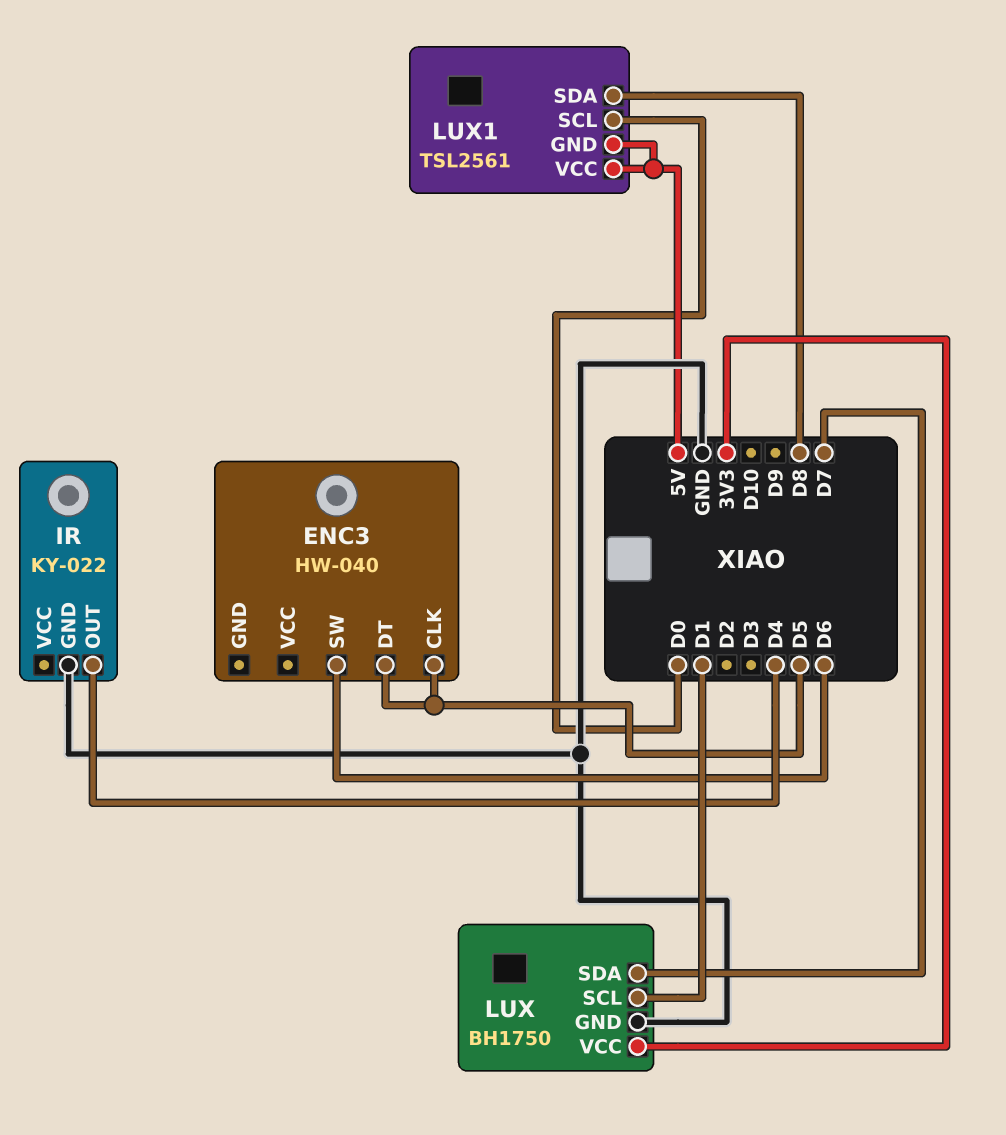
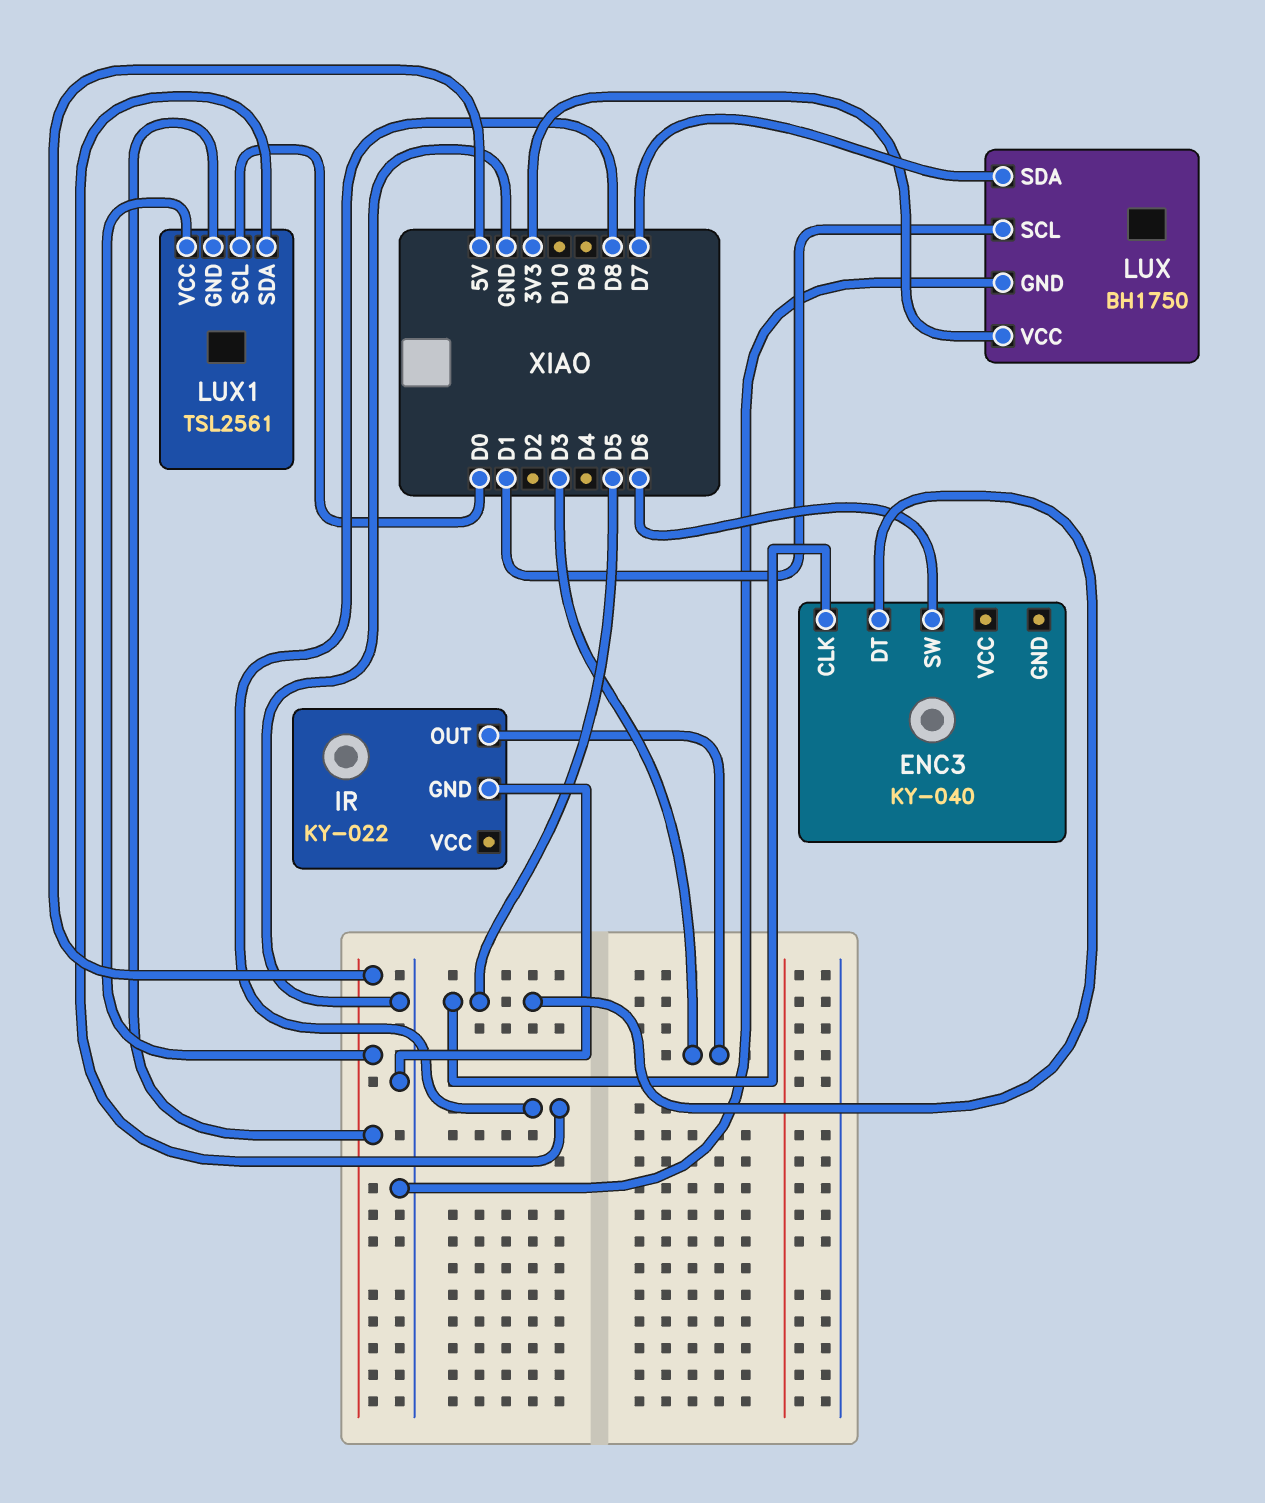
ENC3: HW-040 -> KY-040
IR pin OUT: D4 -> D3

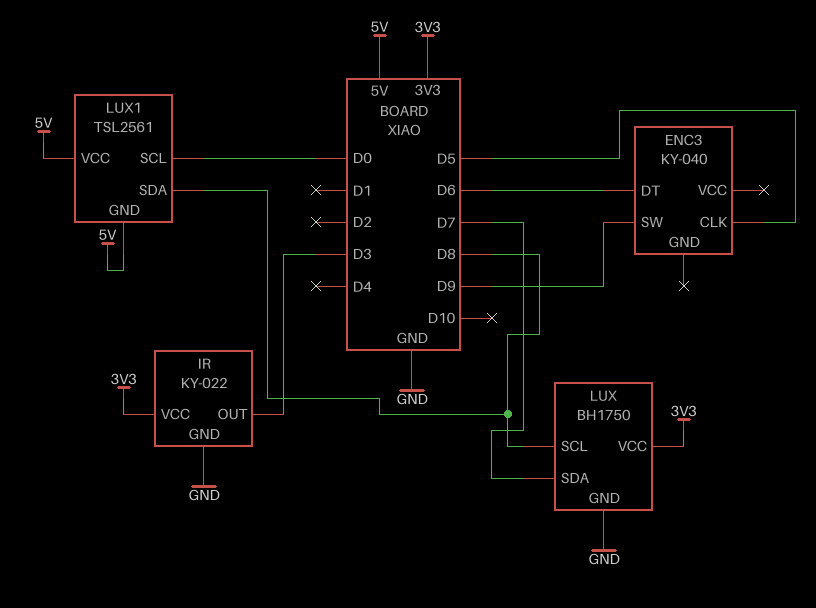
ENC3 pin DT: D5 -> D6
ENC3 pin SW: D6 -> D9
IR pin VCC: none -> 3V3
LUX pin SCL: D1 -> D8

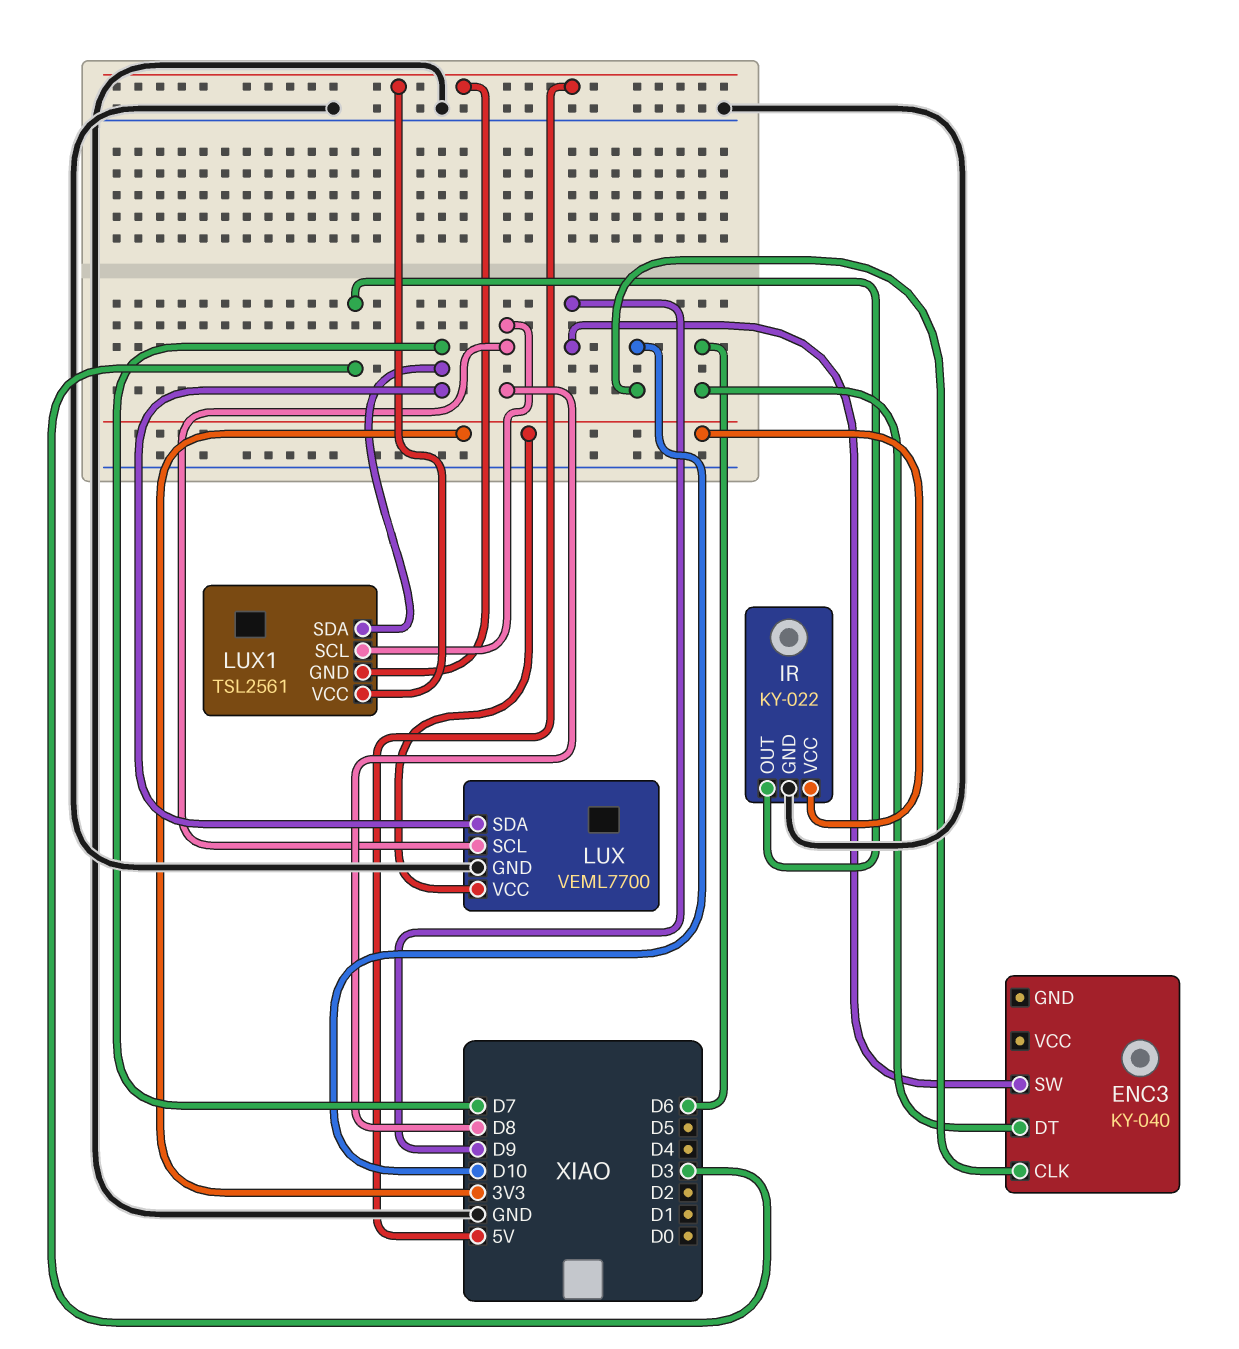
ENC3 pin CLK: D5 -> D10
LUX: BH1750 -> VEML7700
LUX1 pin SCL: D0 -> D8
LUX1 pin SDA: D8 -> D7

